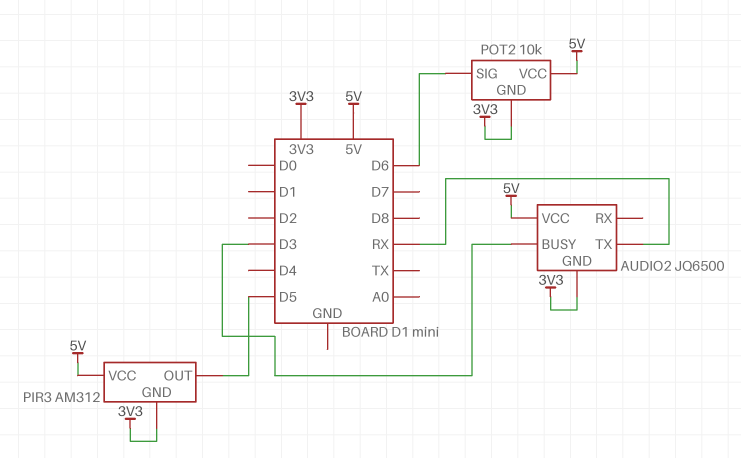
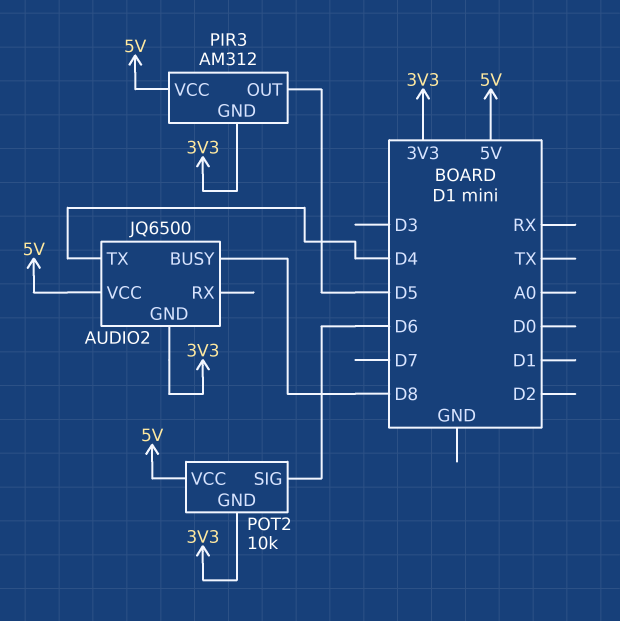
AUDIO2 pin BUSY: D3 -> D8
AUDIO2 pin TX: RX -> D4

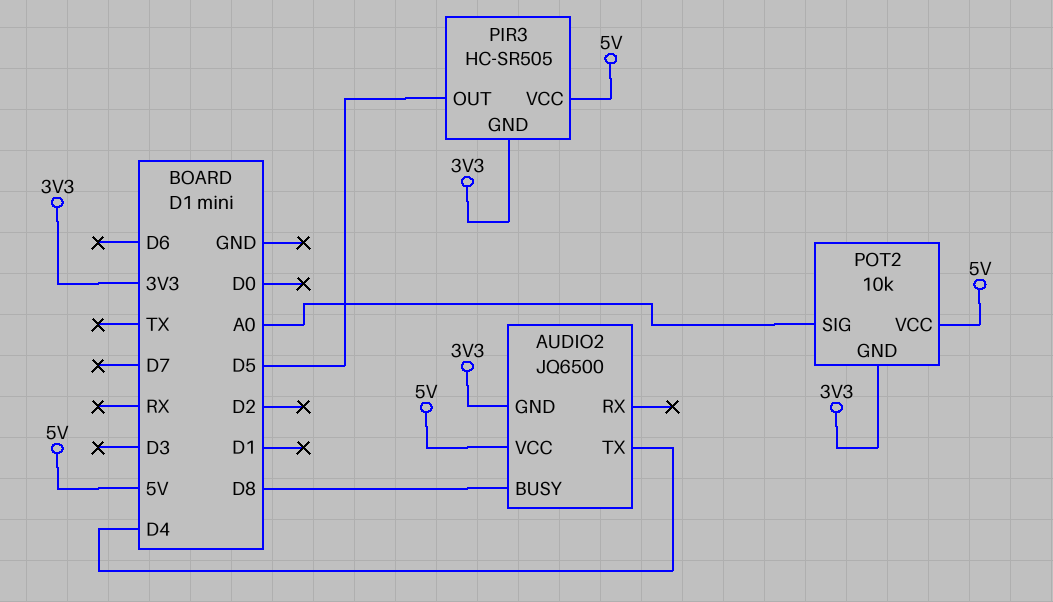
PIR3: AM312 -> HC-SR505
POT2 pin SIG: D6 -> A0

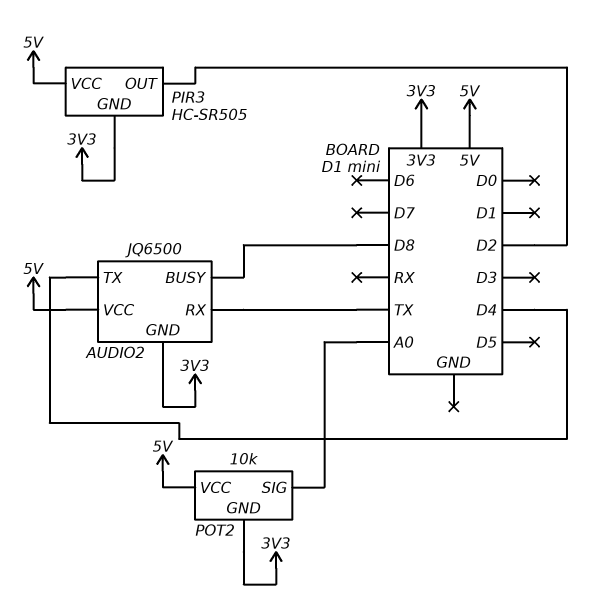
AUDIO2 pin RX: none -> TX
PIR3 pin OUT: D5 -> D2

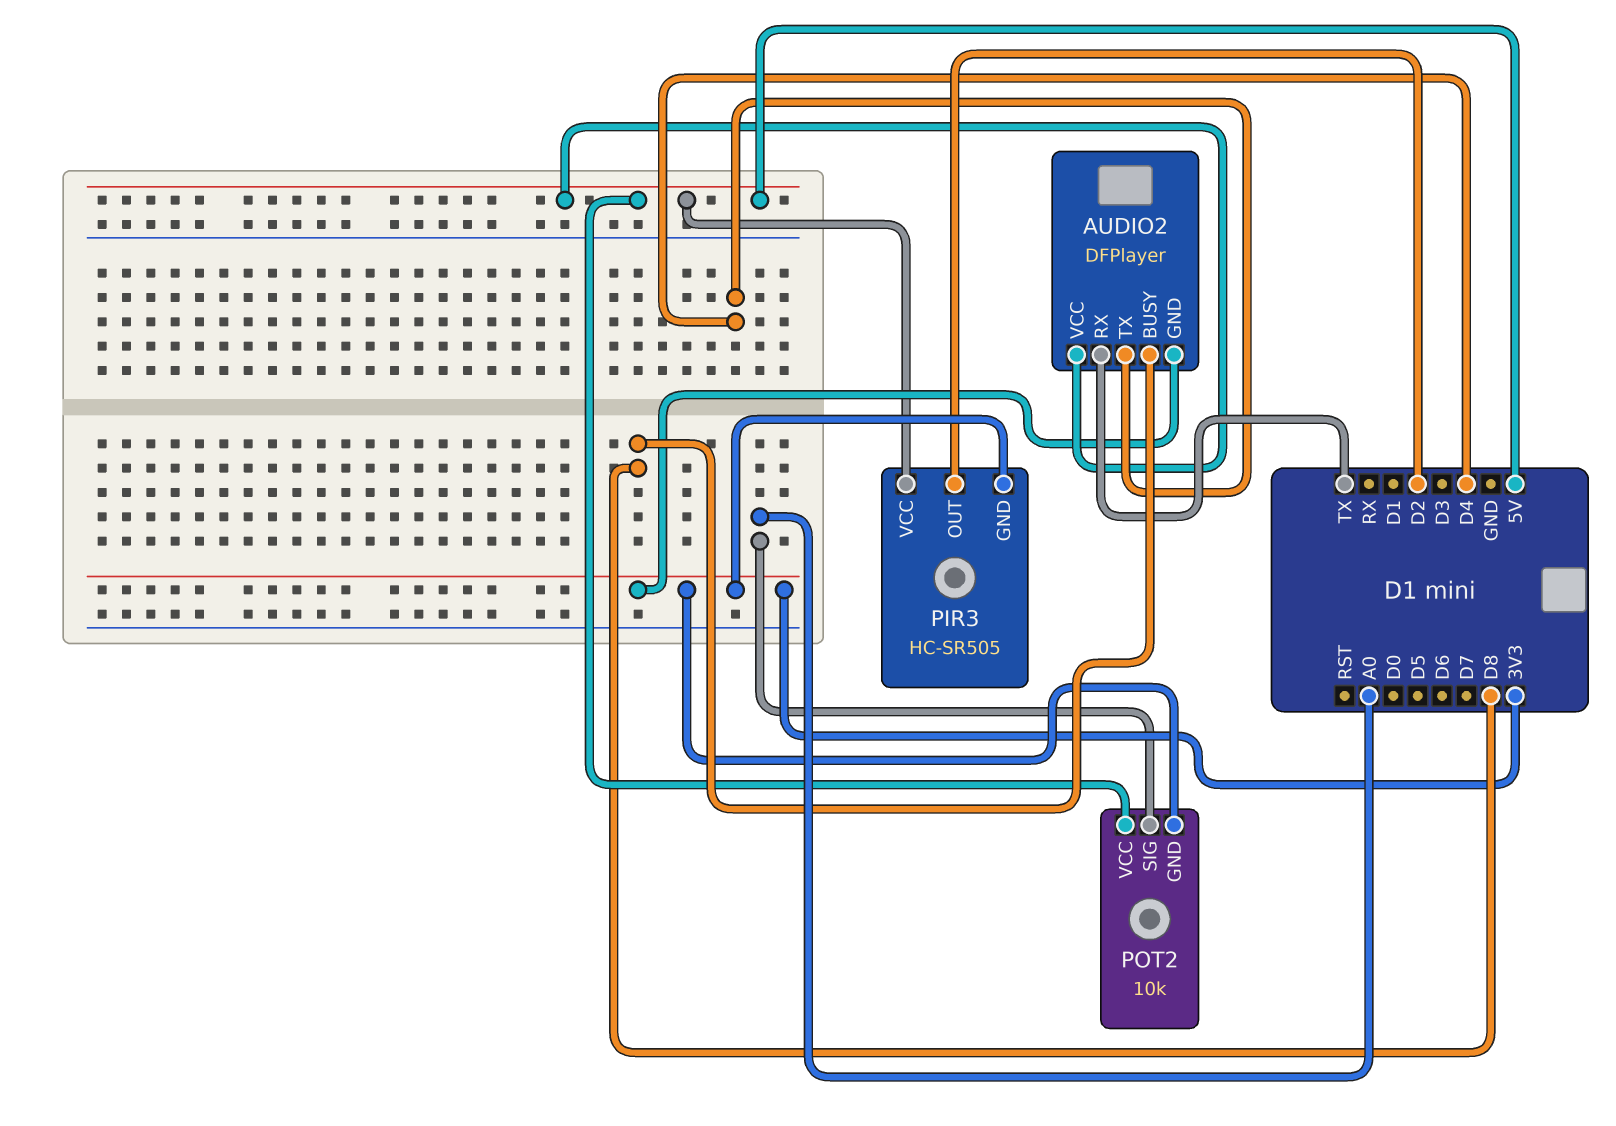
AUDIO2: JQ6500 -> DFPlayer

